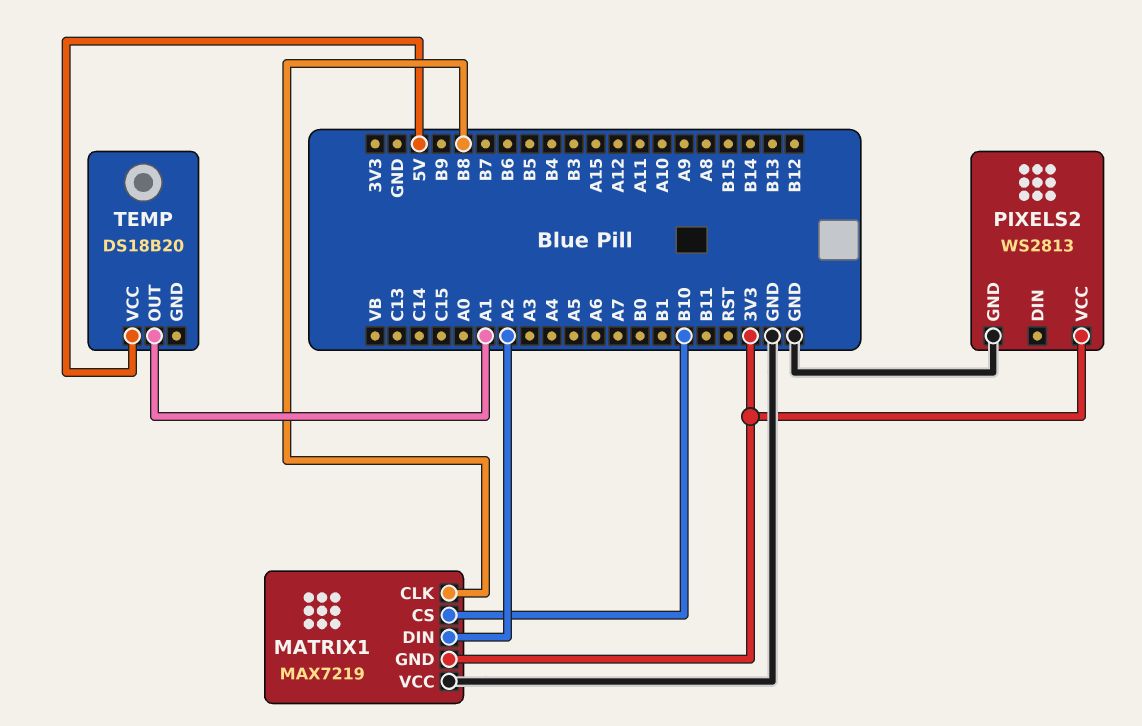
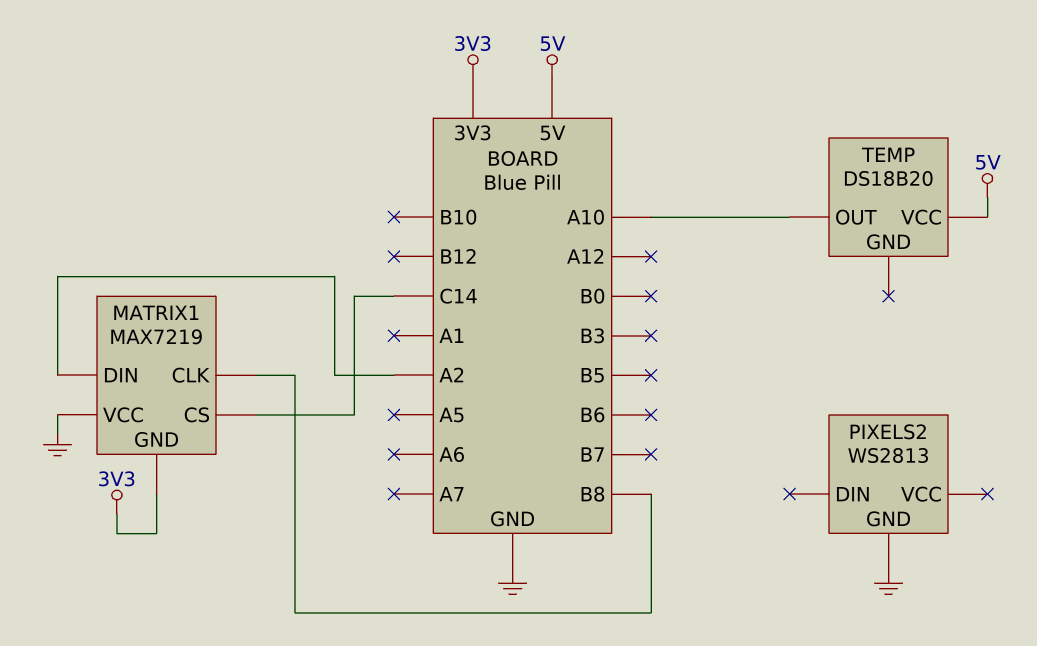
MATRIX1 pin CS: B10 -> C14
PIXELS2 pin VCC: 3V3 -> none
TEMP pin OUT: A1 -> A10

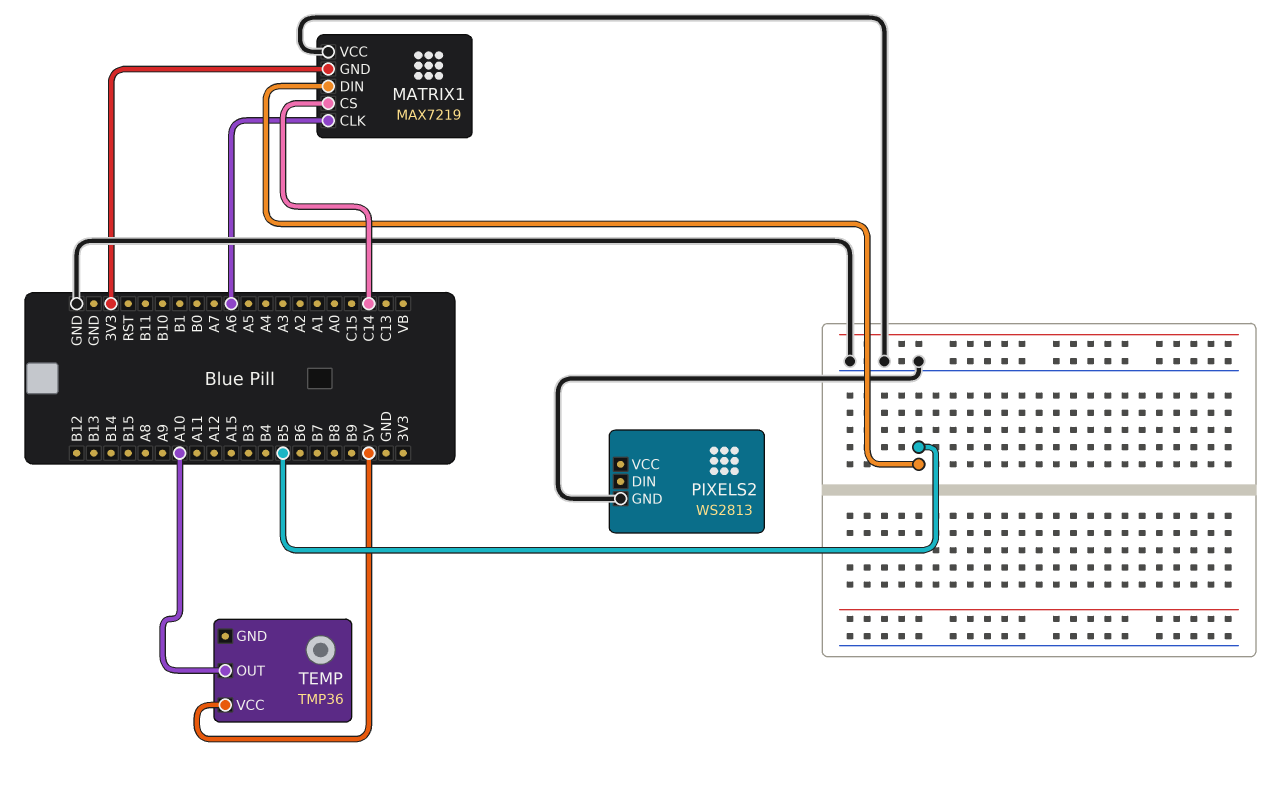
MATRIX1 pin CLK: B8 -> A6
MATRIX1 pin DIN: A2 -> B5
TEMP: DS18B20 -> TMP36

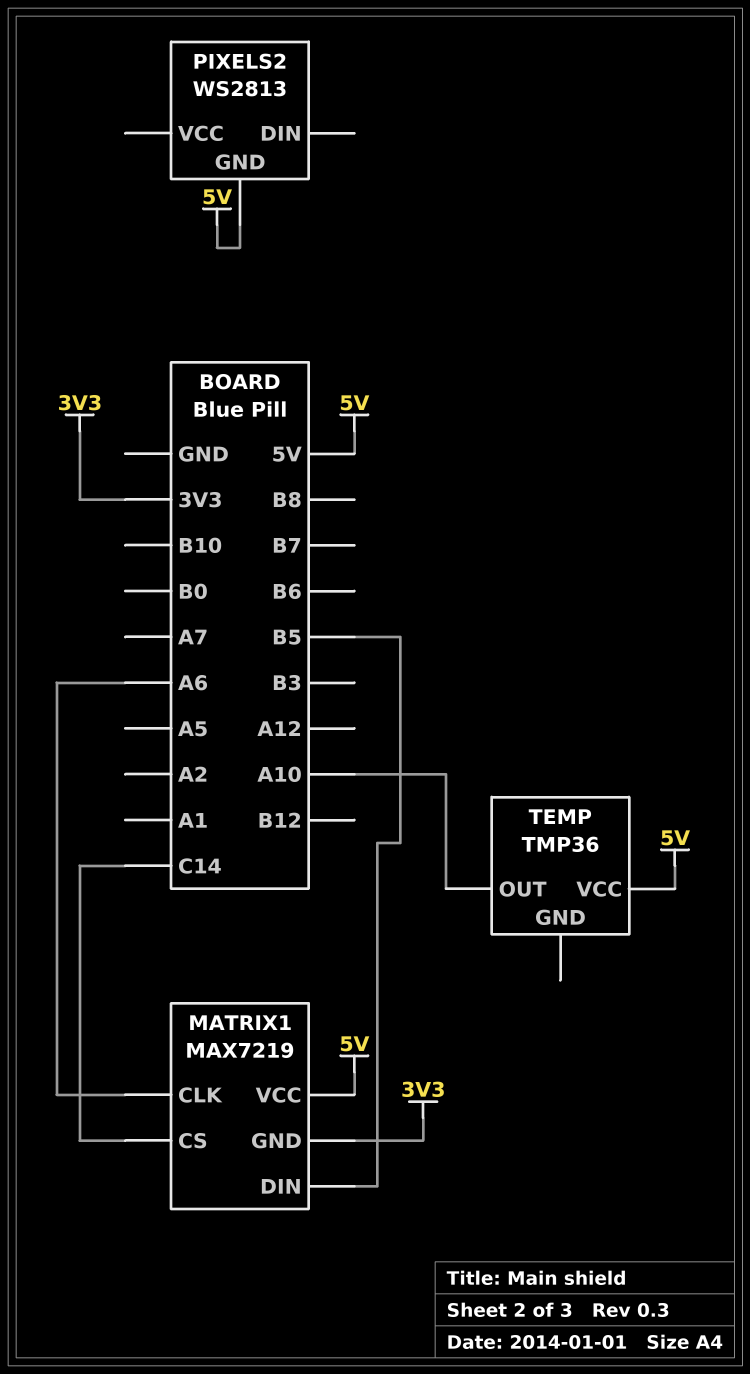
MATRIX1 pin VCC: GND -> 5V
PIXELS2 pin GND: GND -> 5V

